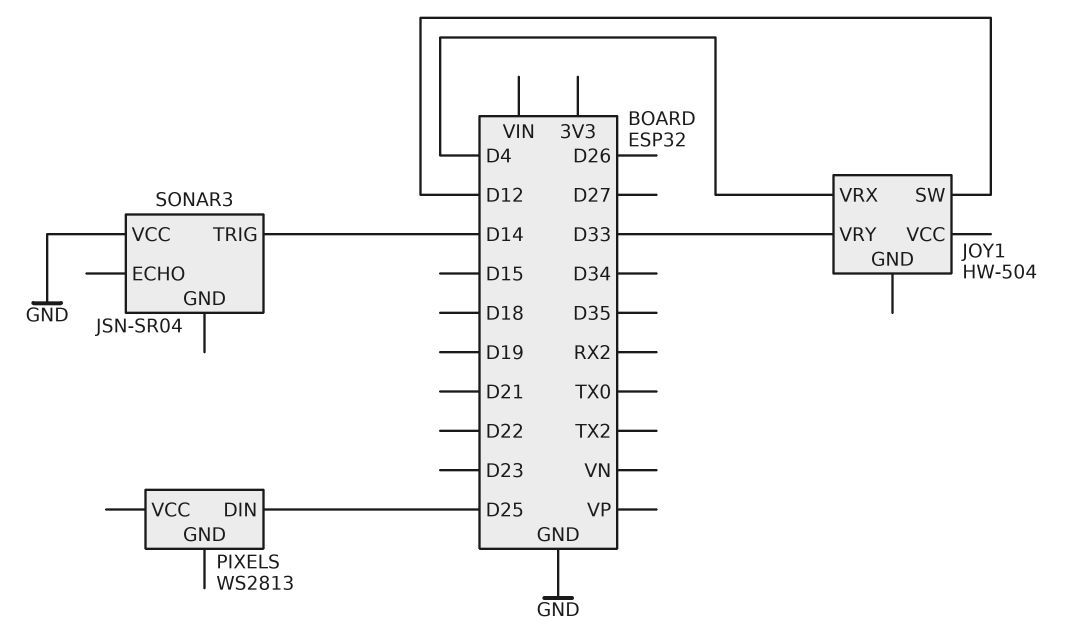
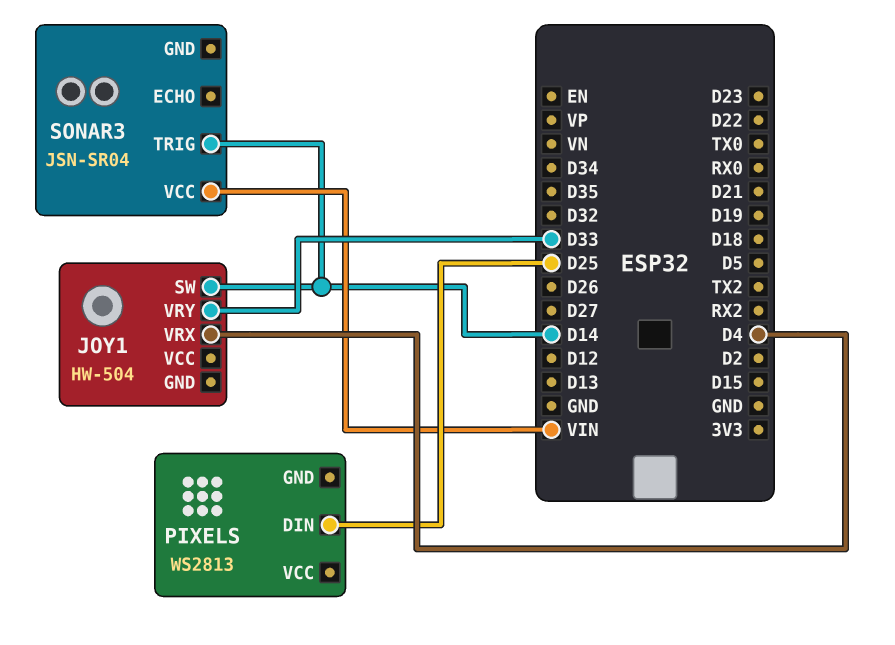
JOY1 pin SW: D12 -> D14
SONAR3 pin VCC: GND -> VIN

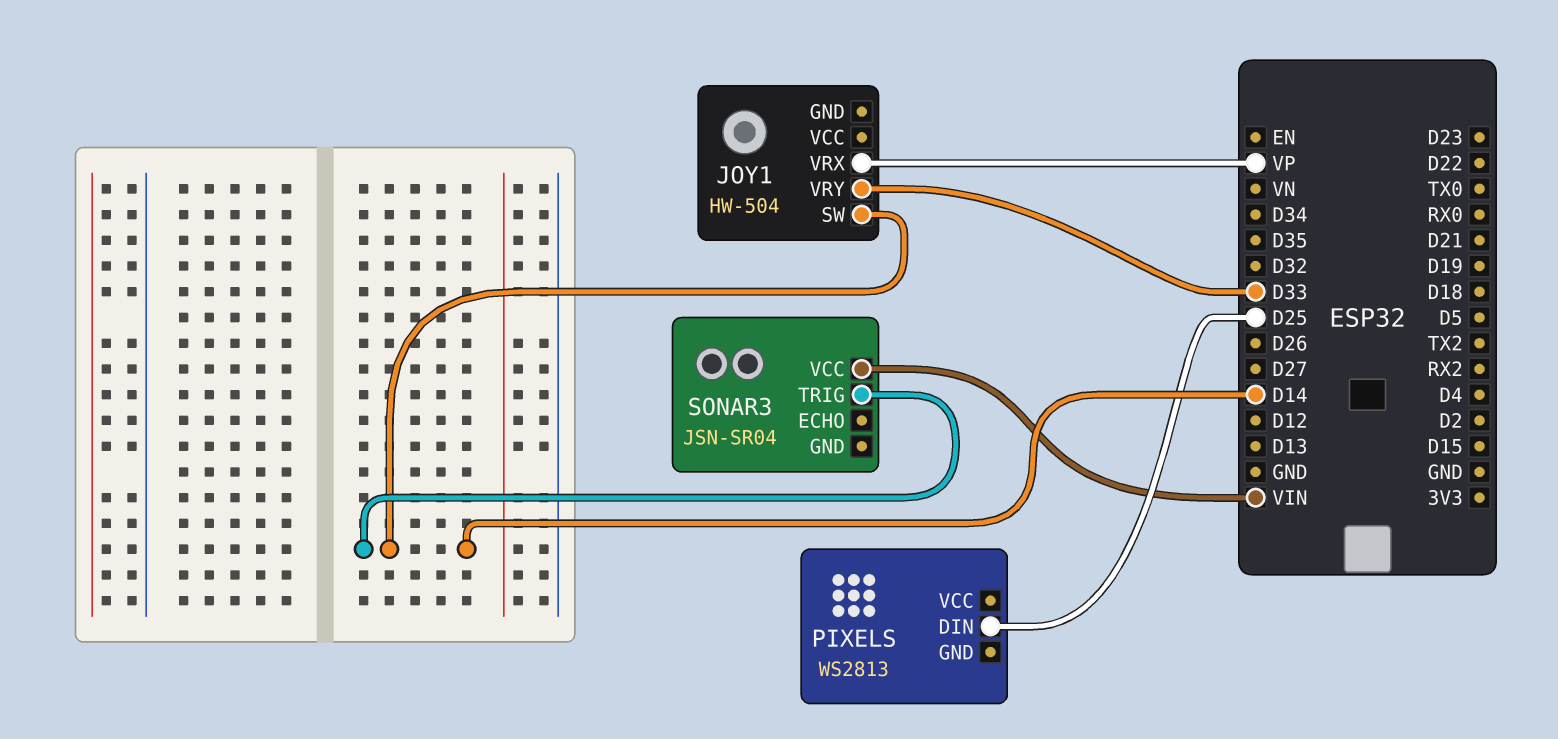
JOY1 pin VRX: D4 -> VP

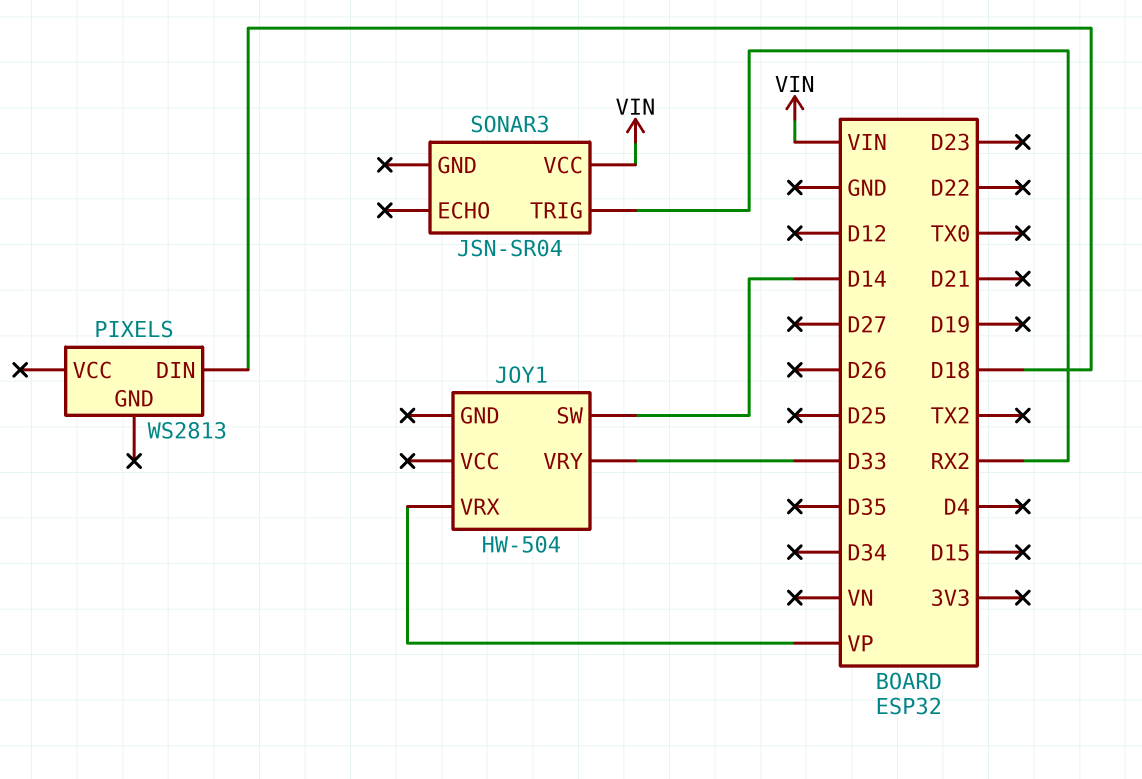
PIXELS pin DIN: D25 -> D18
SONAR3 pin TRIG: D14 -> RX2

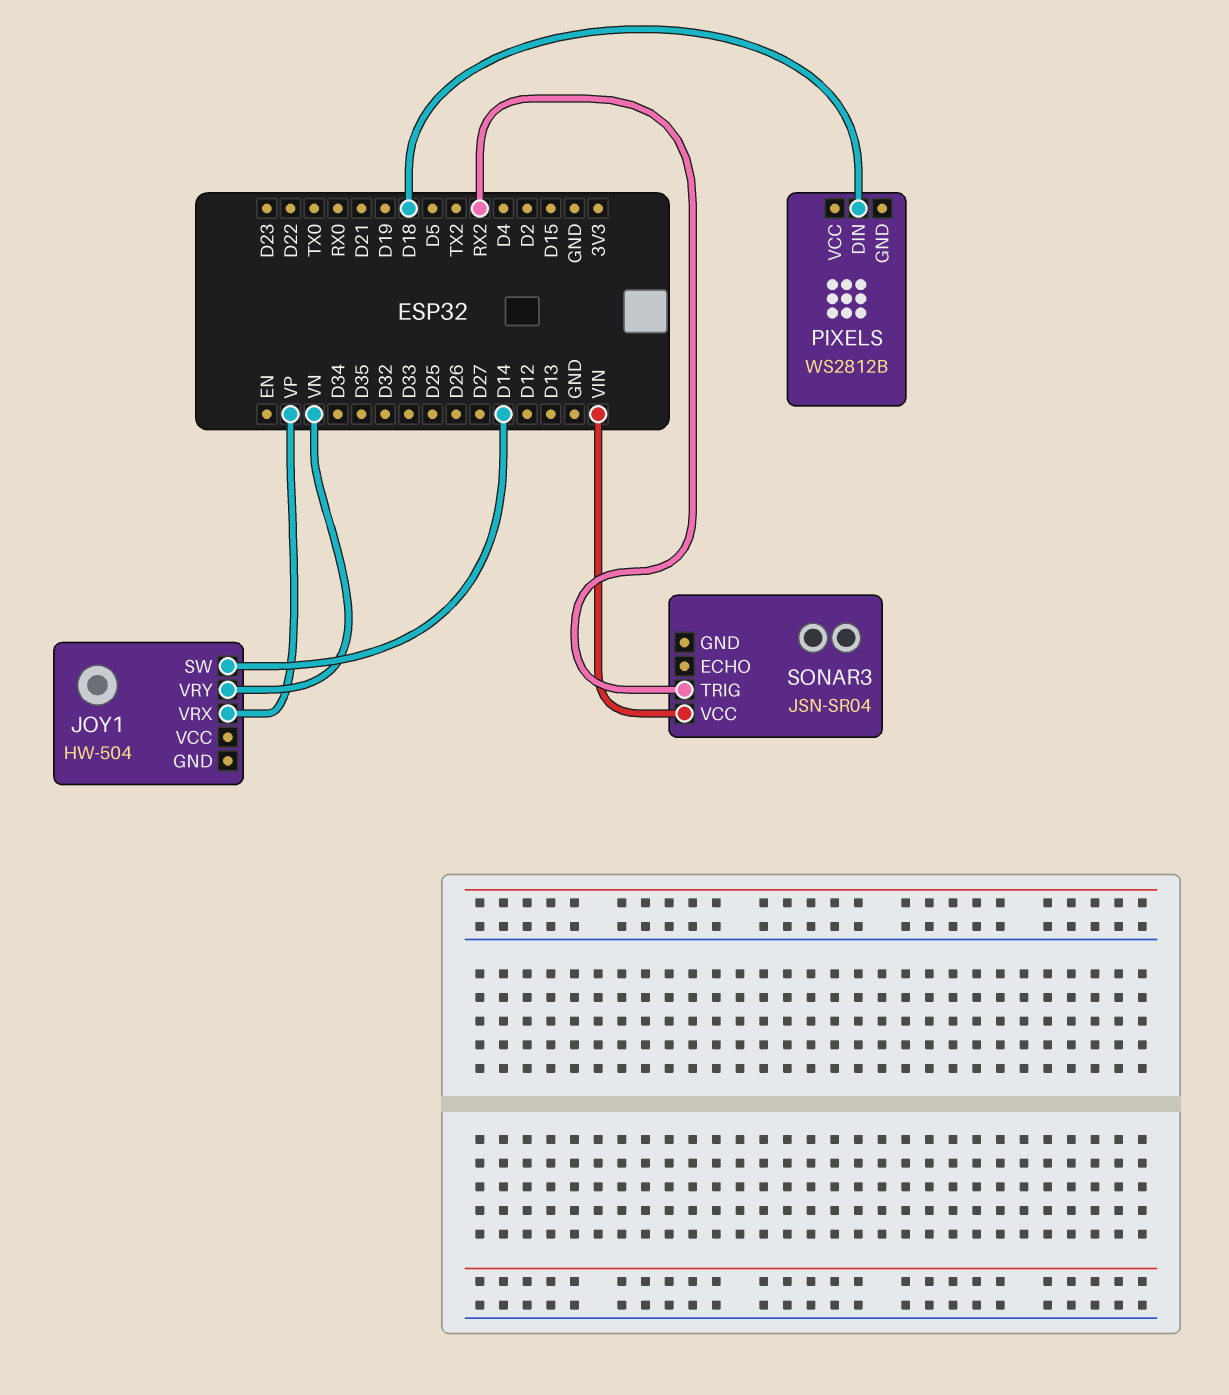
JOY1 pin VRY: D33 -> VN
PIXELS: WS2813 -> WS2812B

